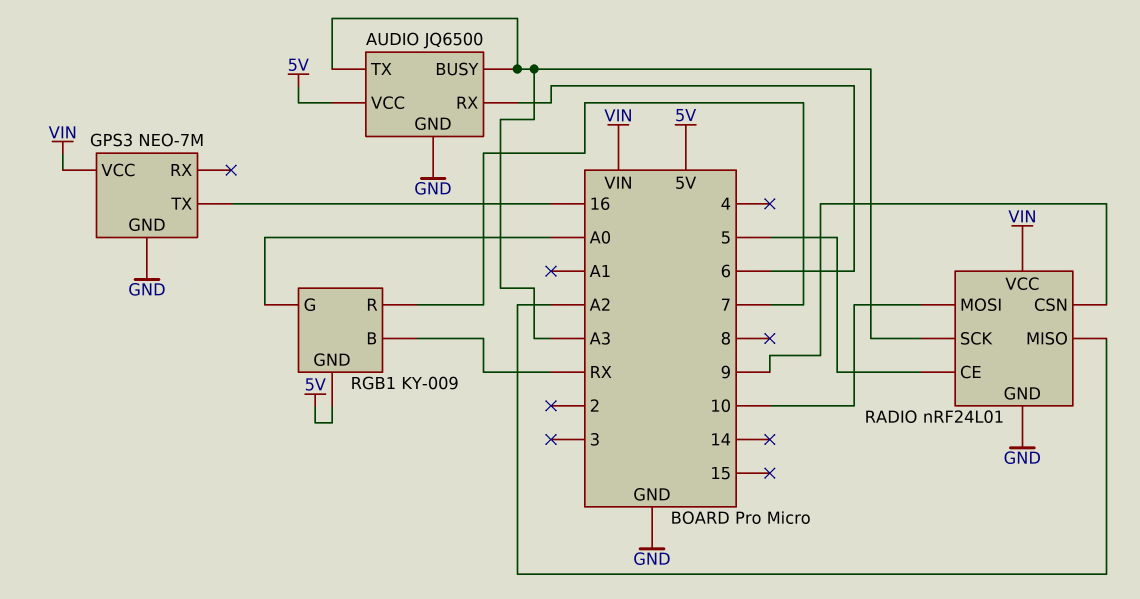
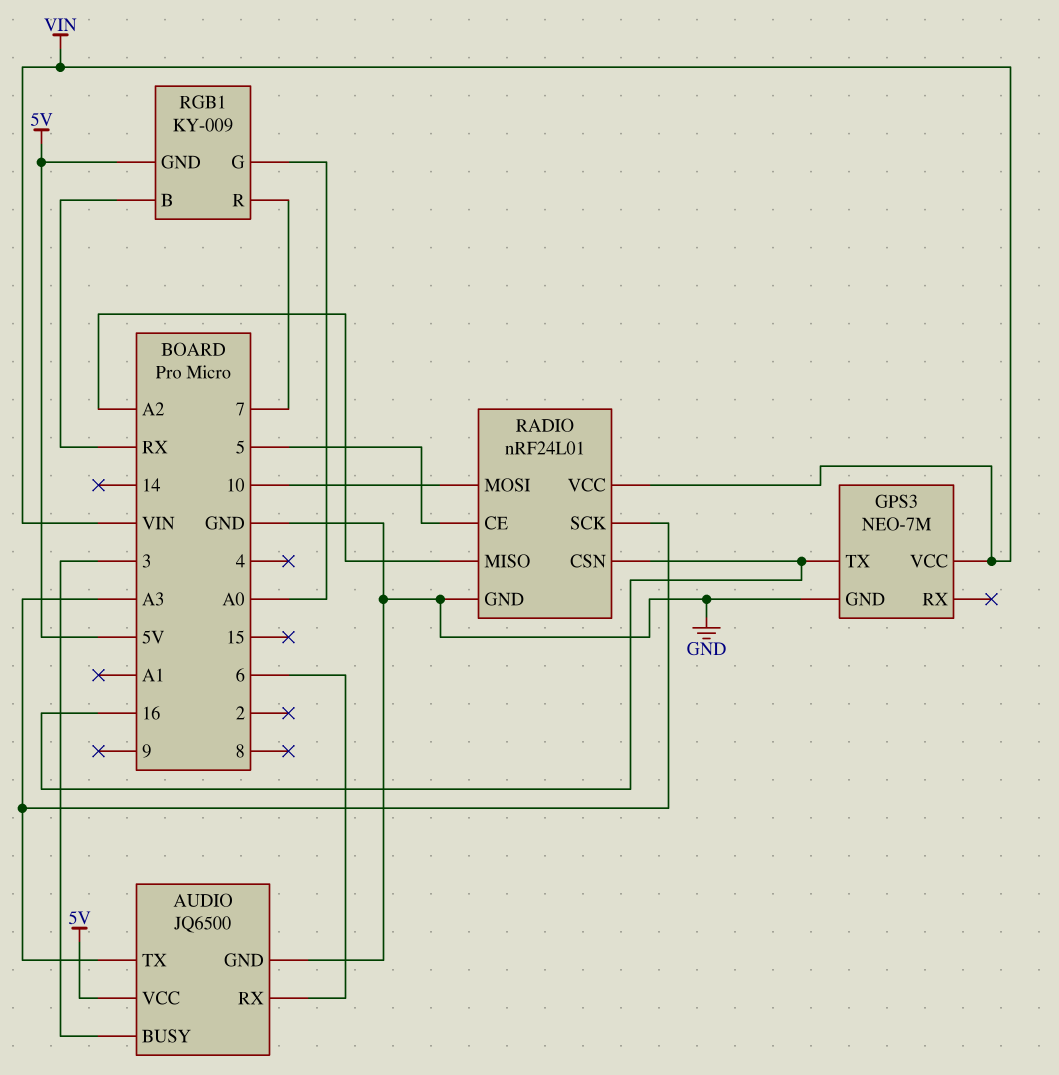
AUDIO pin BUSY: A3 -> 3
RADIO pin CSN: 9 -> 16

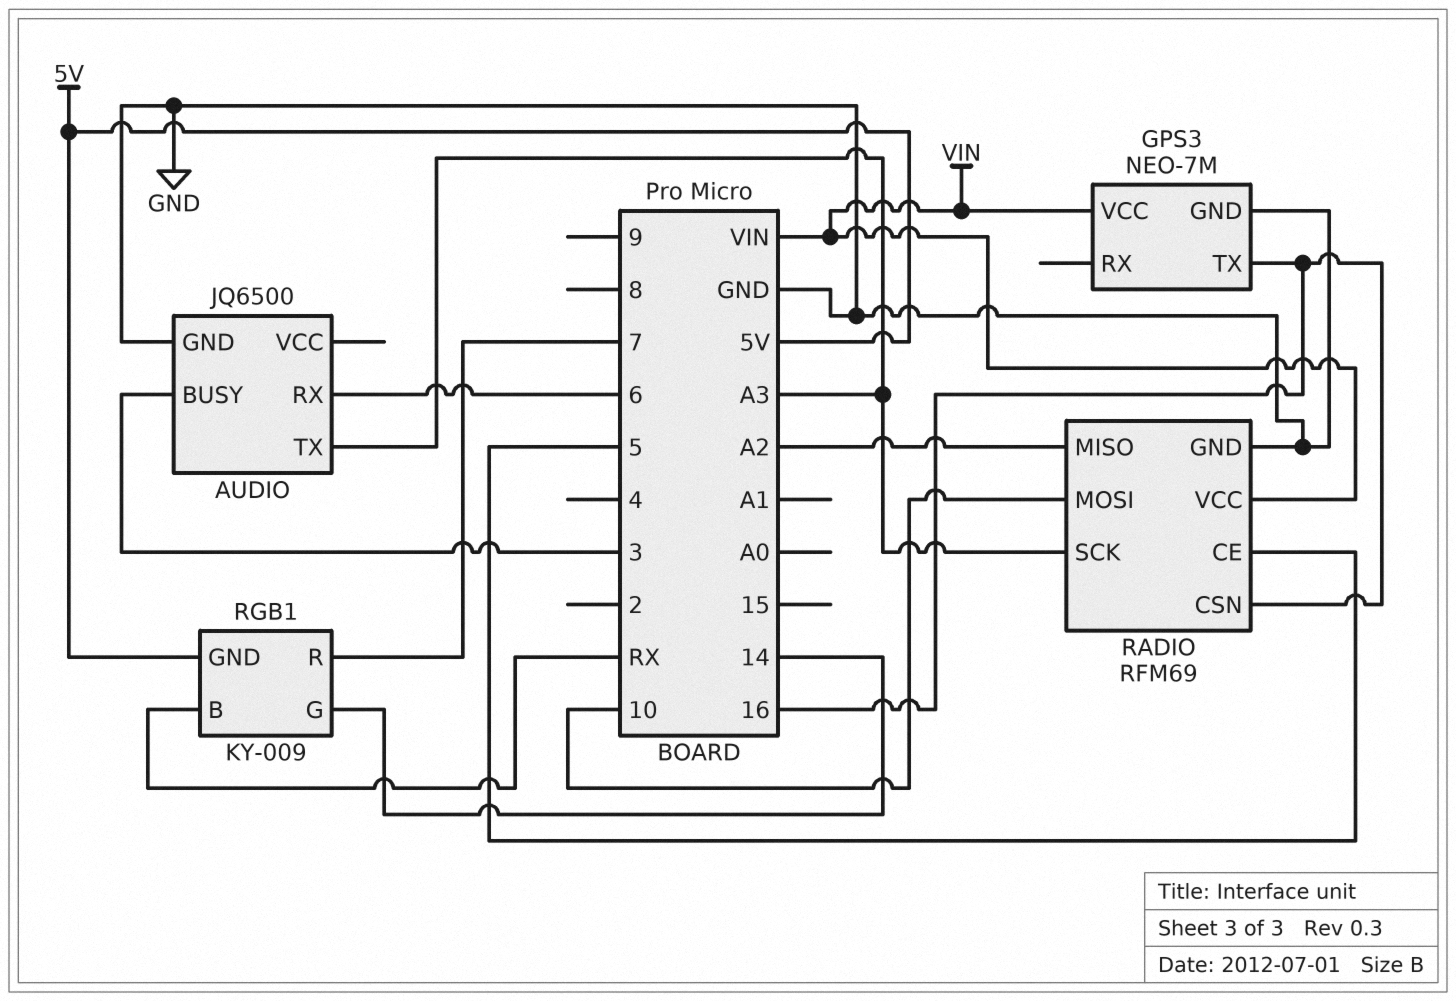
AUDIO pin VCC: 5V -> none
RADIO: nRF24L01 -> RFM69
RGB1 pin G: A0 -> 14

